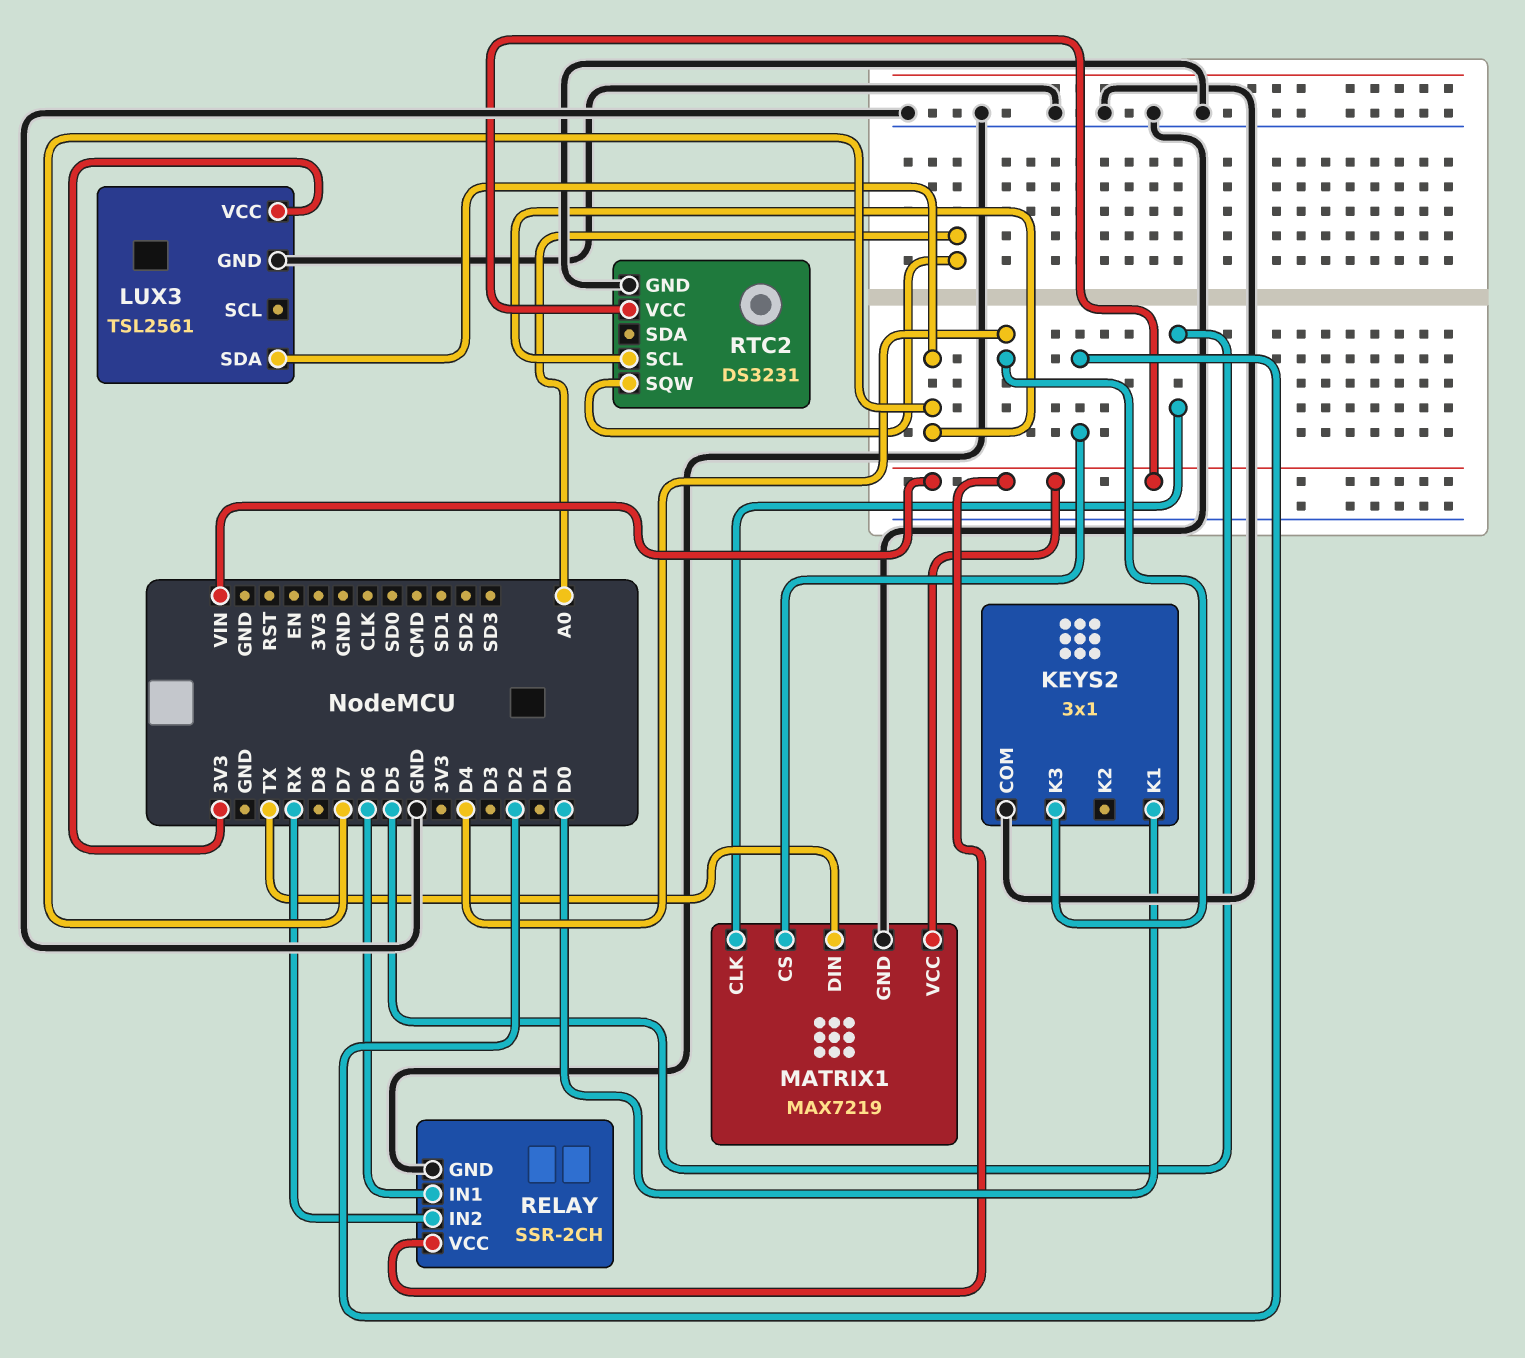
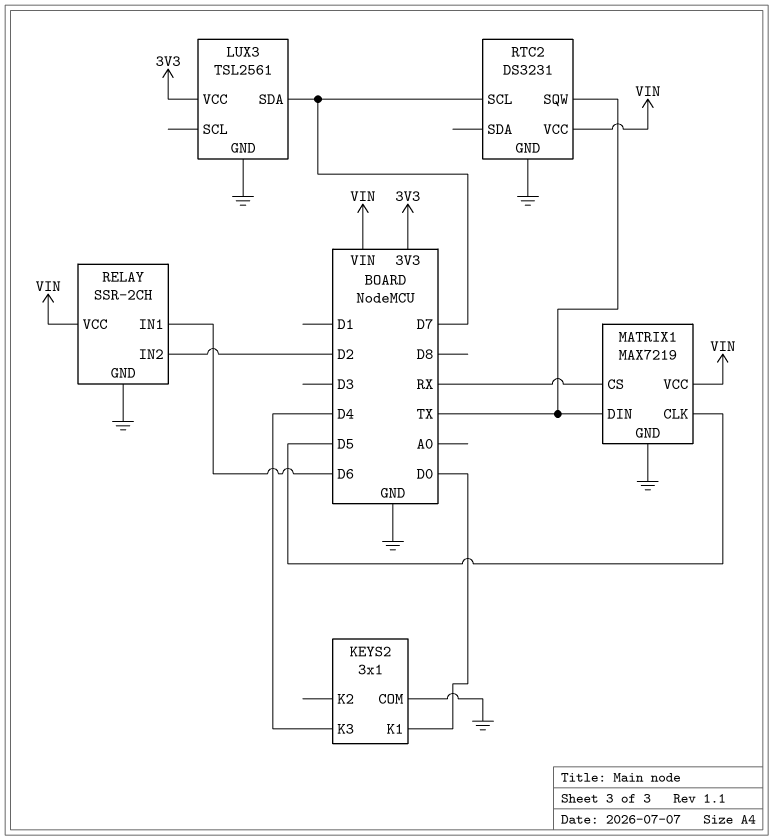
MATRIX1 pin CS: D2 -> RX
RELAY pin IN2: RX -> D2
RTC2 pin SQW: A0 -> TX

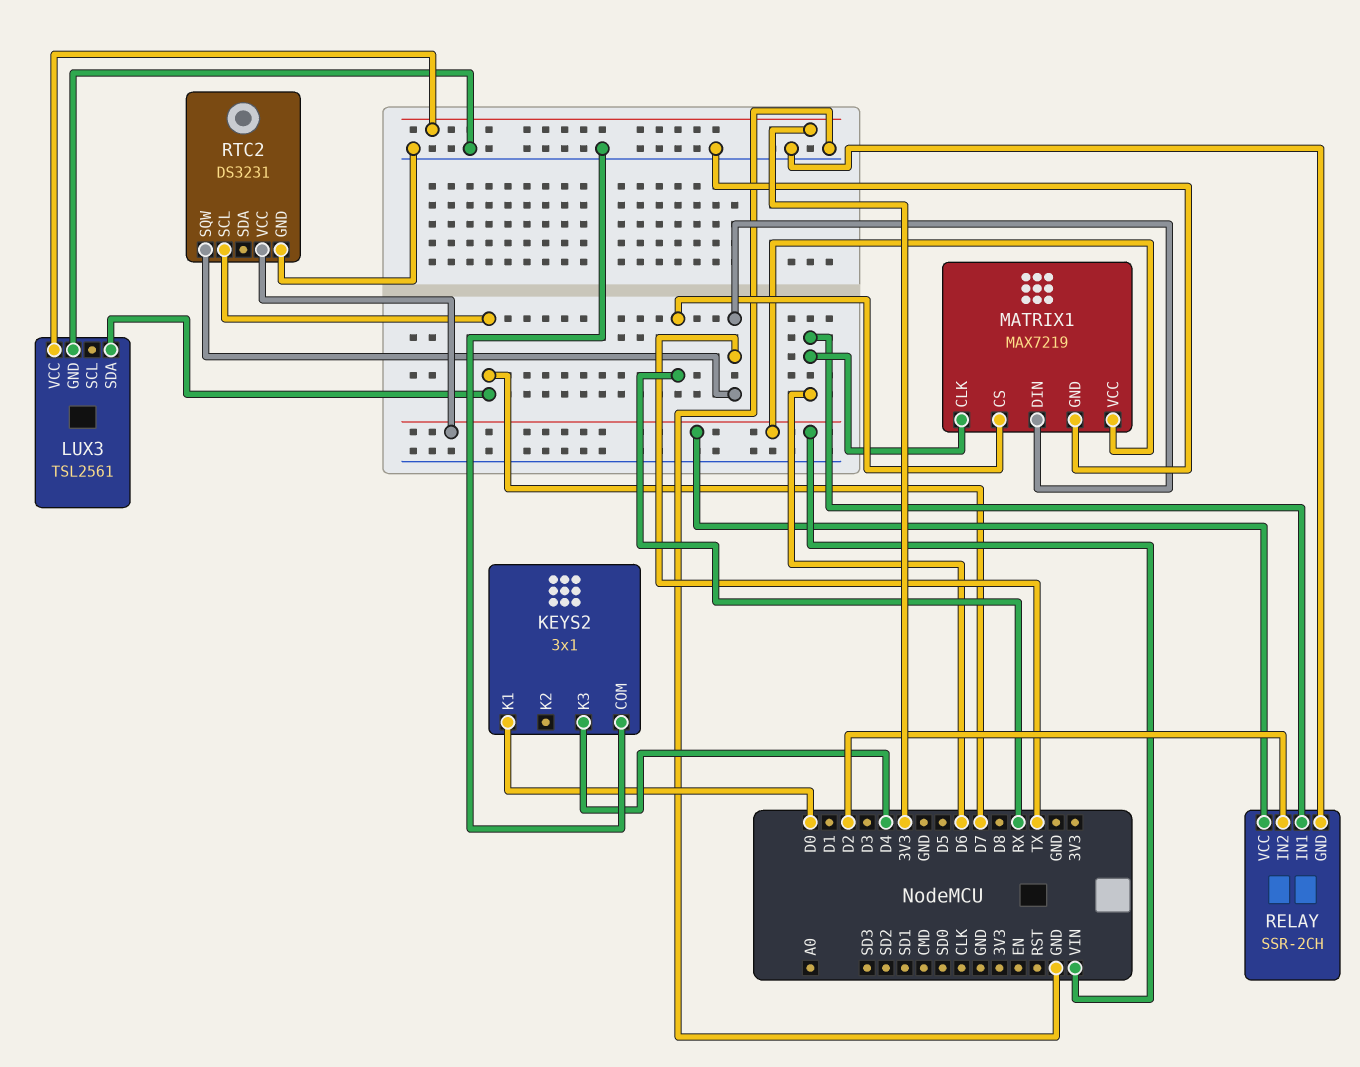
MATRIX1 pin CLK: D5 -> D6

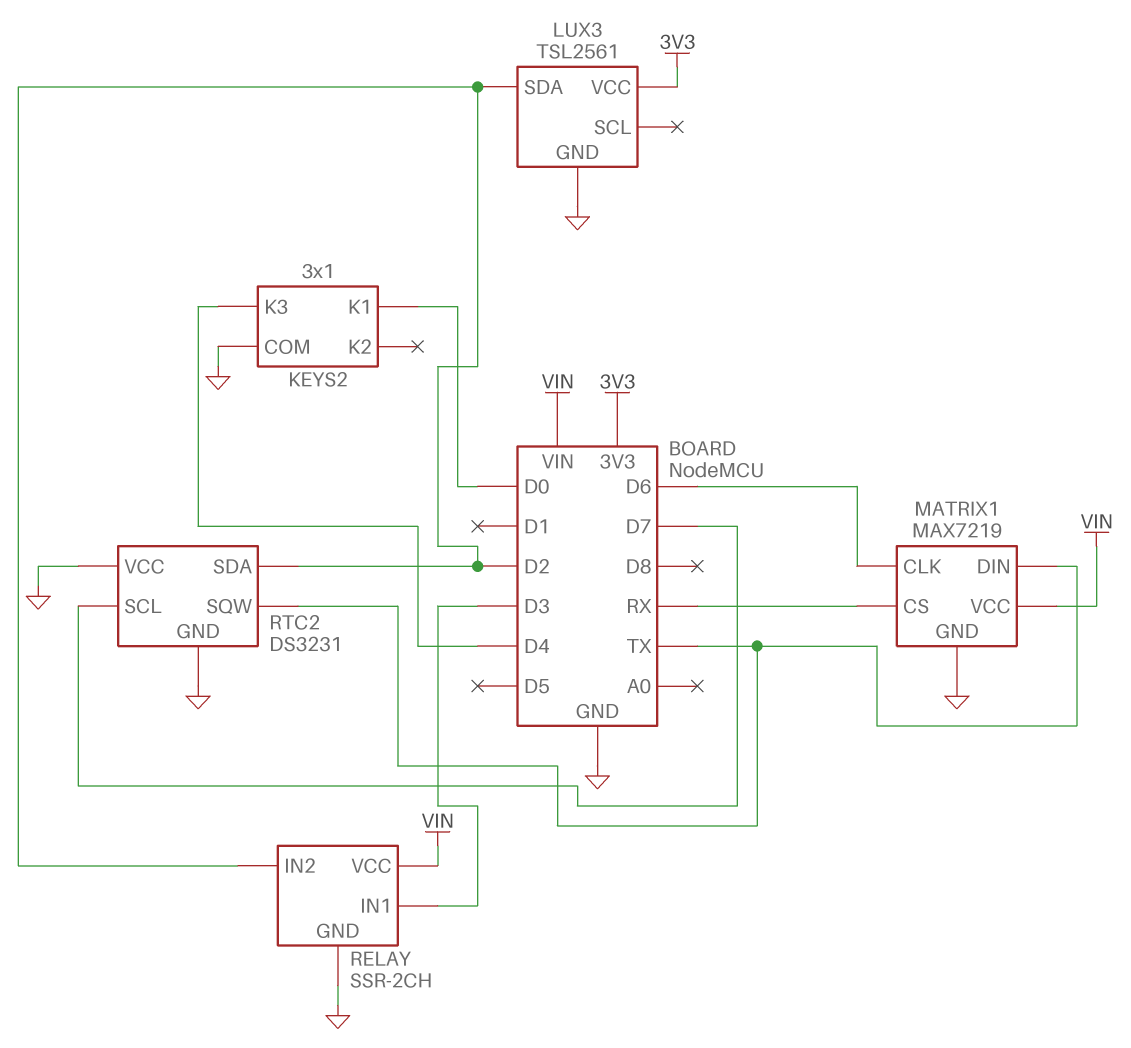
LUX3 pin SDA: D7 -> D2
RELAY pin IN1: D6 -> D3
RTC2 pin SDA: none -> D2
RTC2 pin VCC: VIN -> GND

